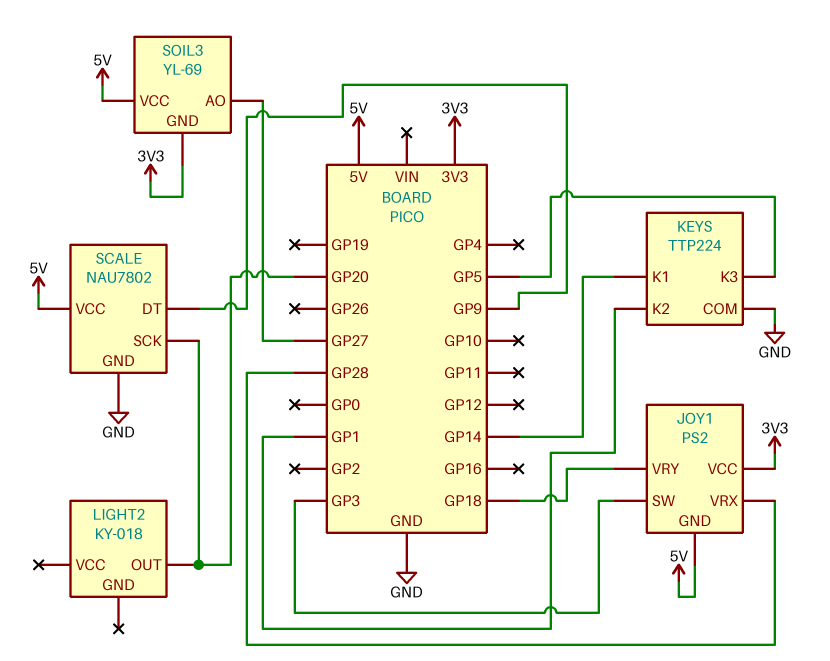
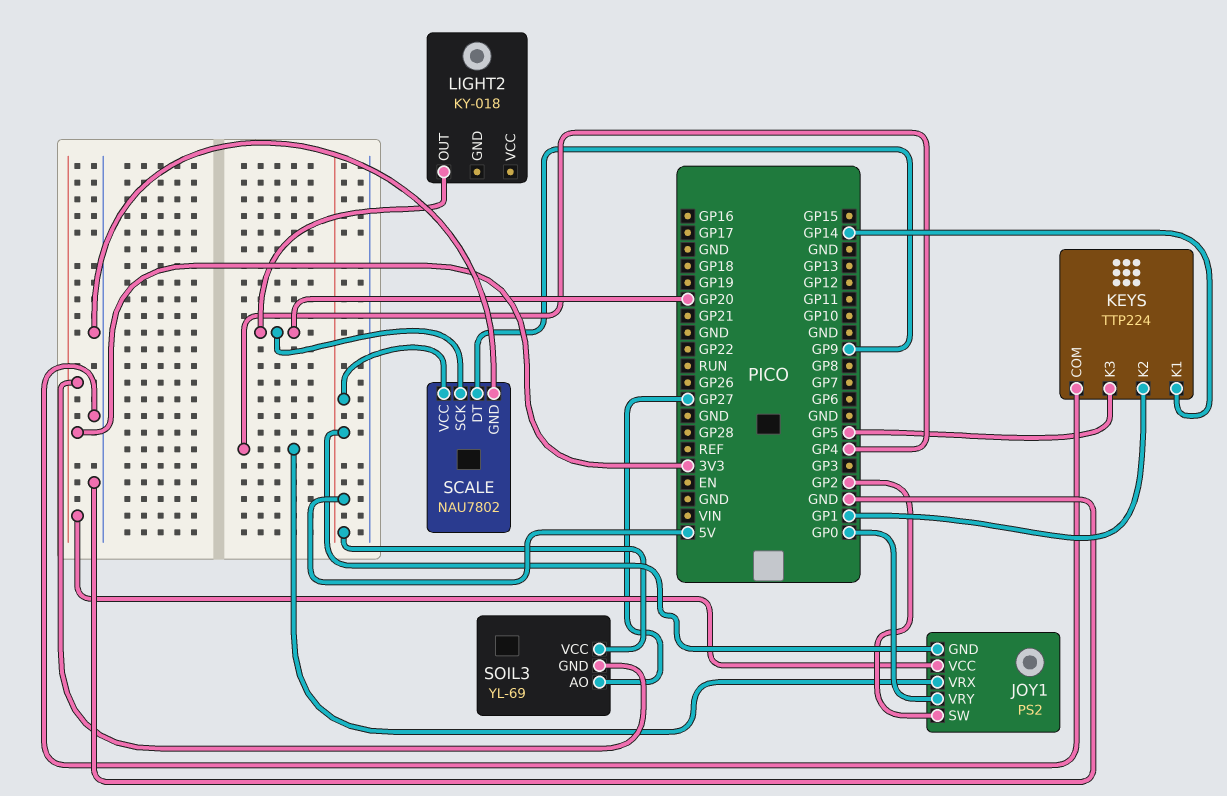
JOY1 pin SW: GP3 -> GP2
JOY1 pin VRX: GP28 -> GP4
JOY1 pin VRY: GP18 -> GP0

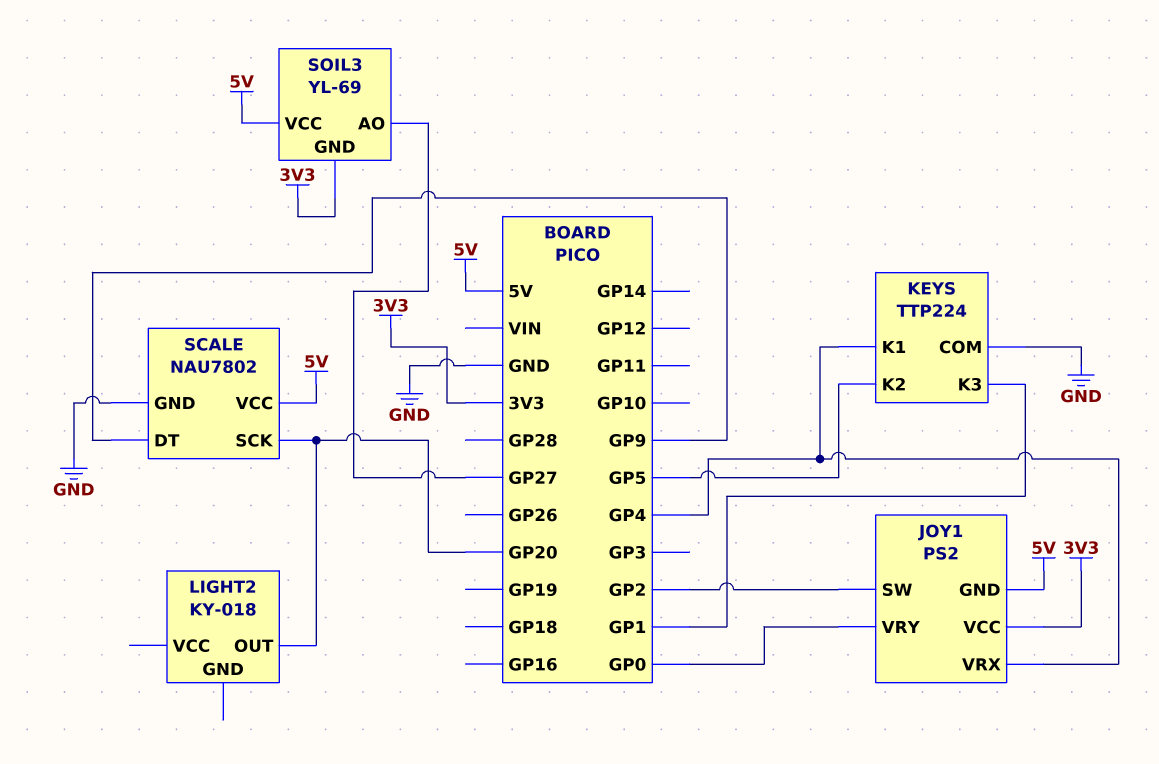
KEYS pin K1: GP14 -> GP4
KEYS pin K2: GP1 -> GP5
KEYS pin K3: GP5 -> GP1

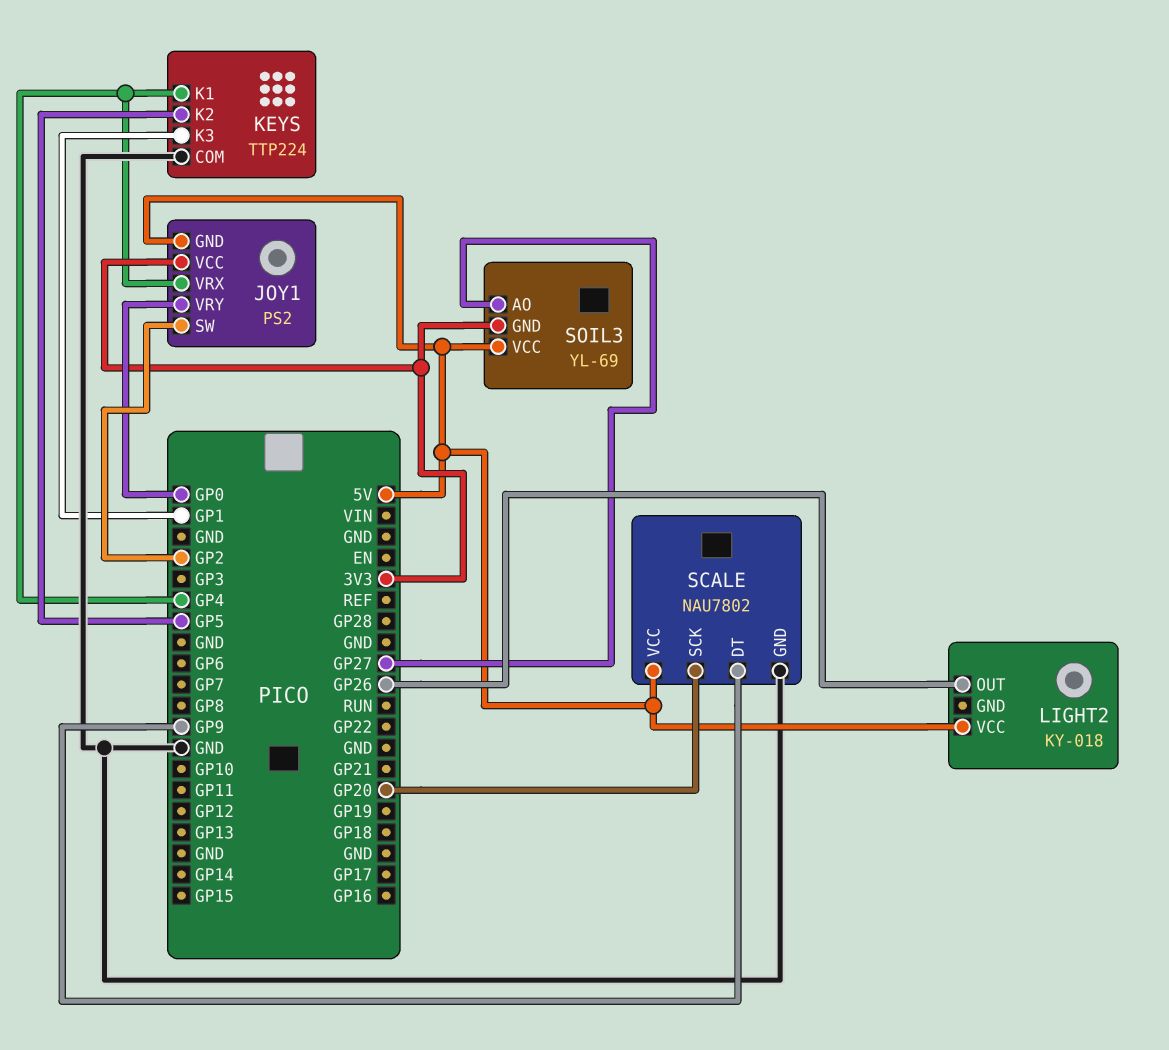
LIGHT2 pin OUT: GP20 -> GP26
LIGHT2 pin VCC: none -> 5V

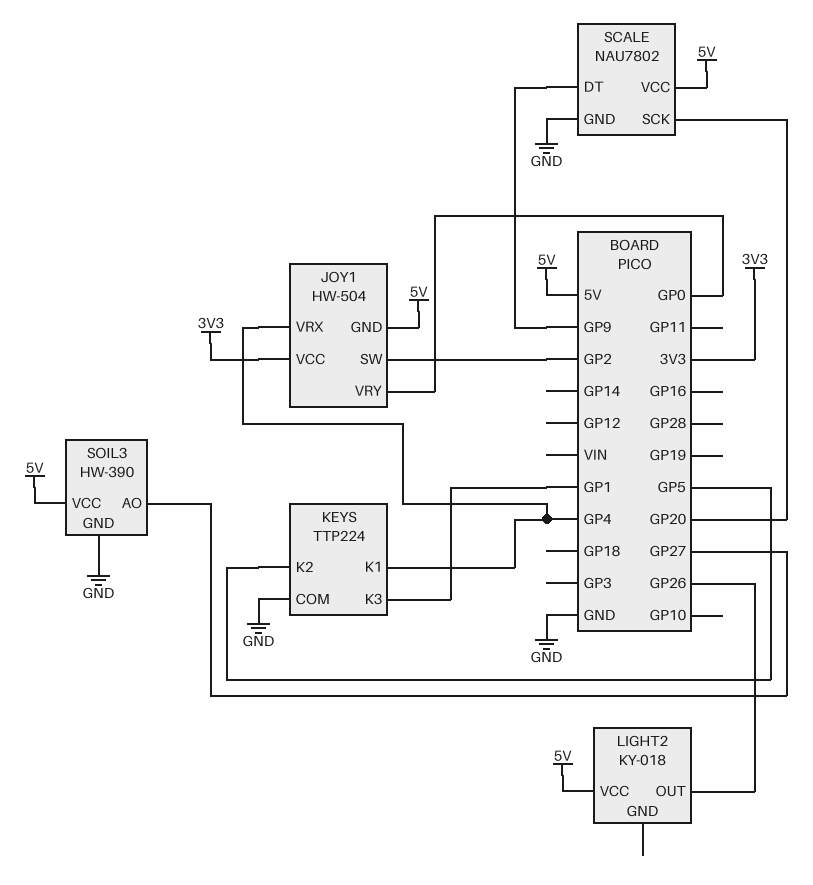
JOY1: PS2 -> HW-504
SOIL3: YL-69 -> HW-390
SOIL3 pin GND: 3V3 -> GND

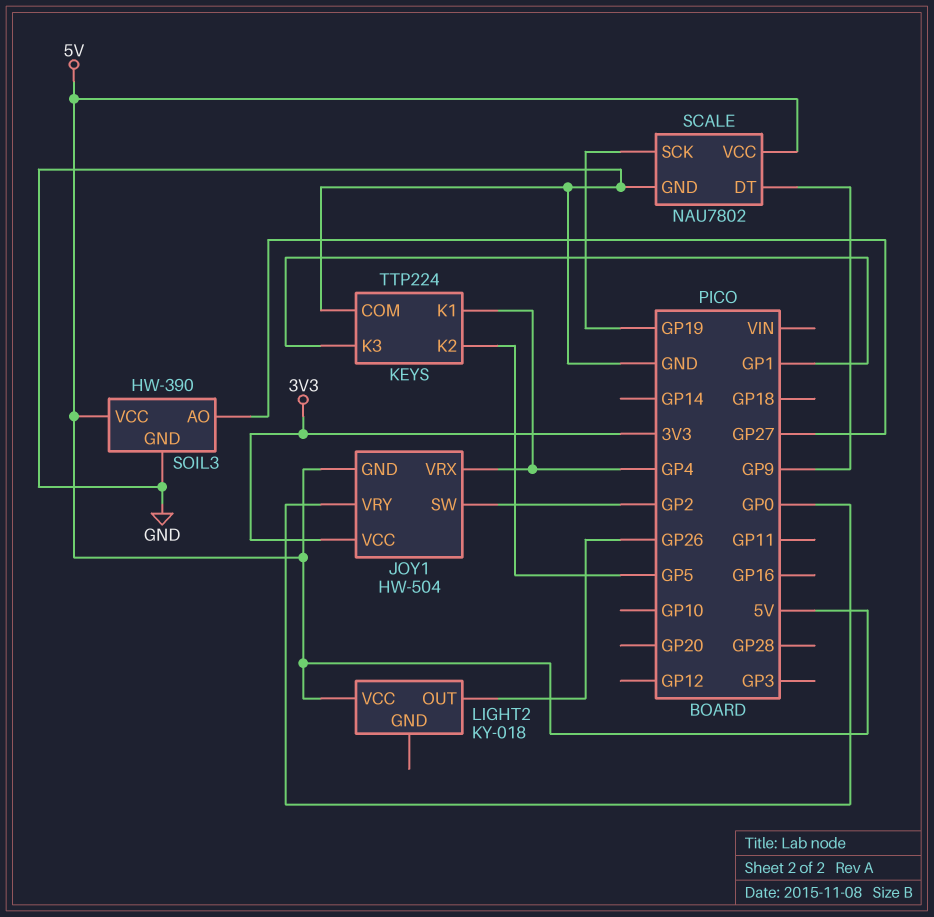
SCALE pin SCK: GP20 -> GP19

